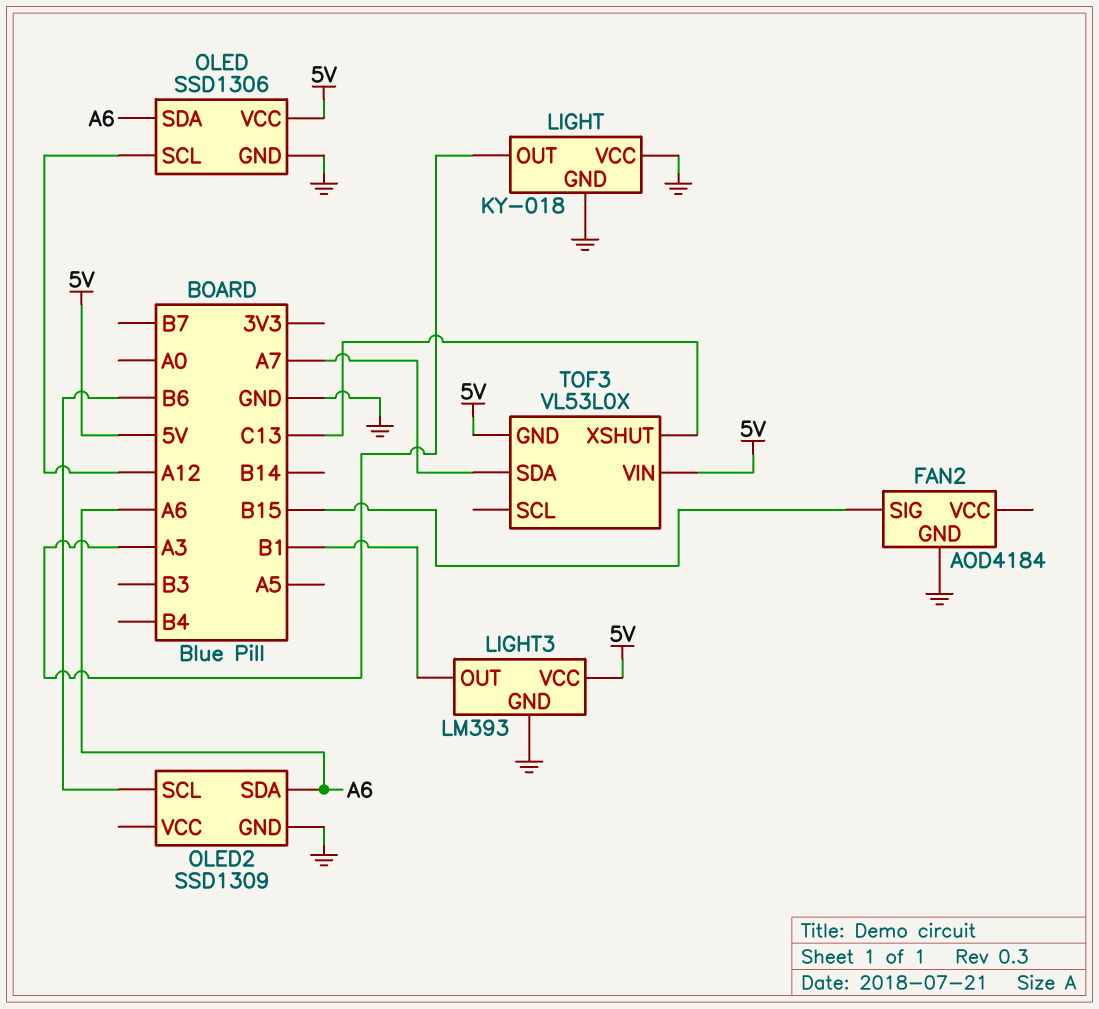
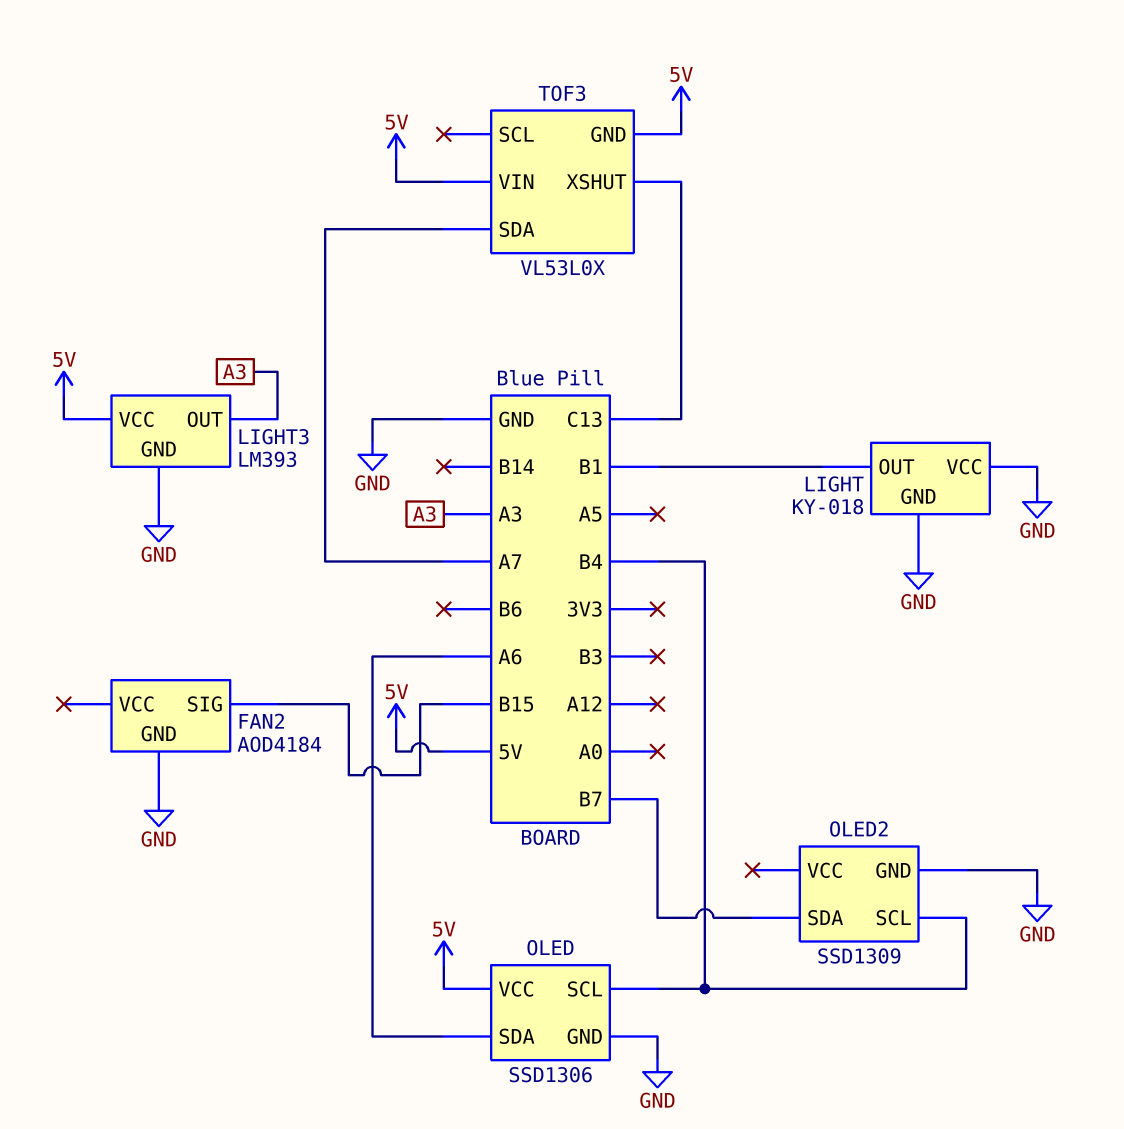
LIGHT pin OUT: A3 -> B1
LIGHT3 pin OUT: B1 -> A3
OLED pin SCL: A12 -> B4
OLED2 pin SCL: B6 -> B4
OLED2 pin SDA: A6 -> B7

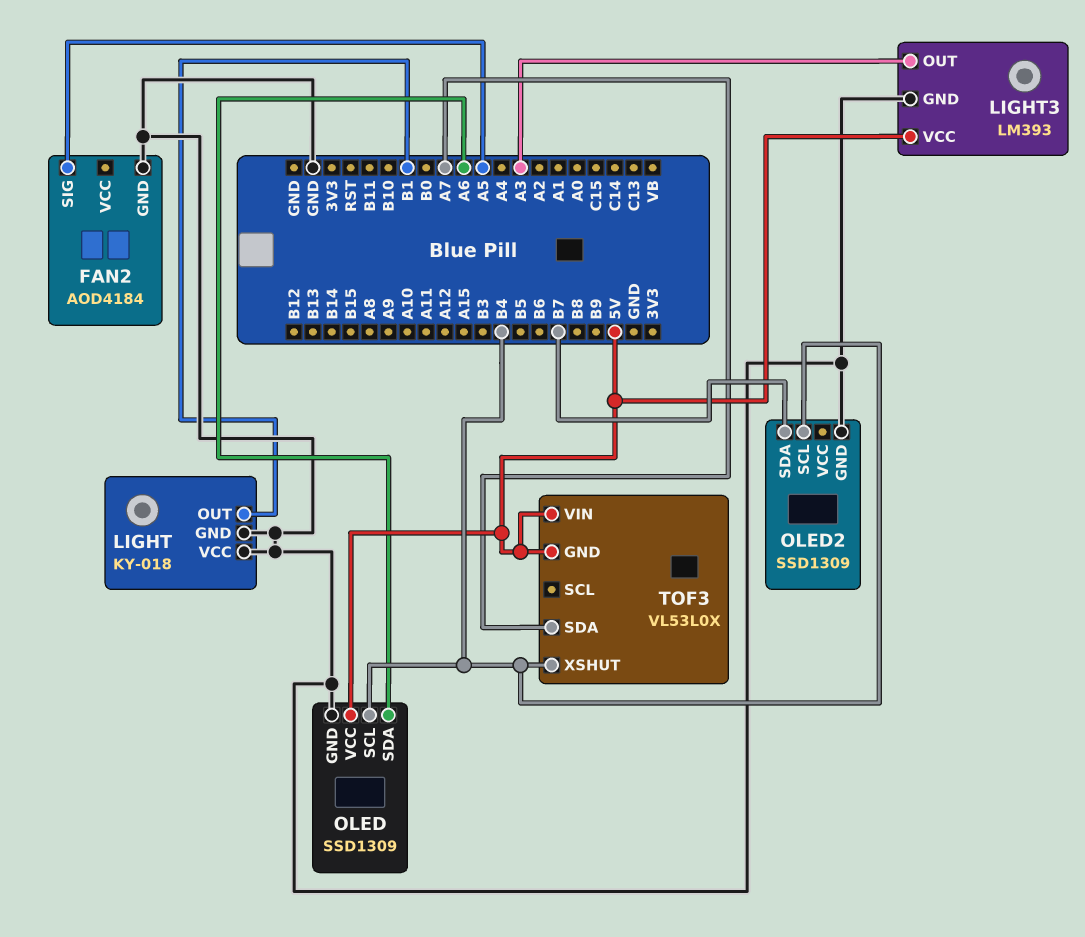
FAN2 pin SIG: B15 -> A5
OLED: SSD1306 -> SSD1309
TOF3 pin XSHUT: C13 -> B4

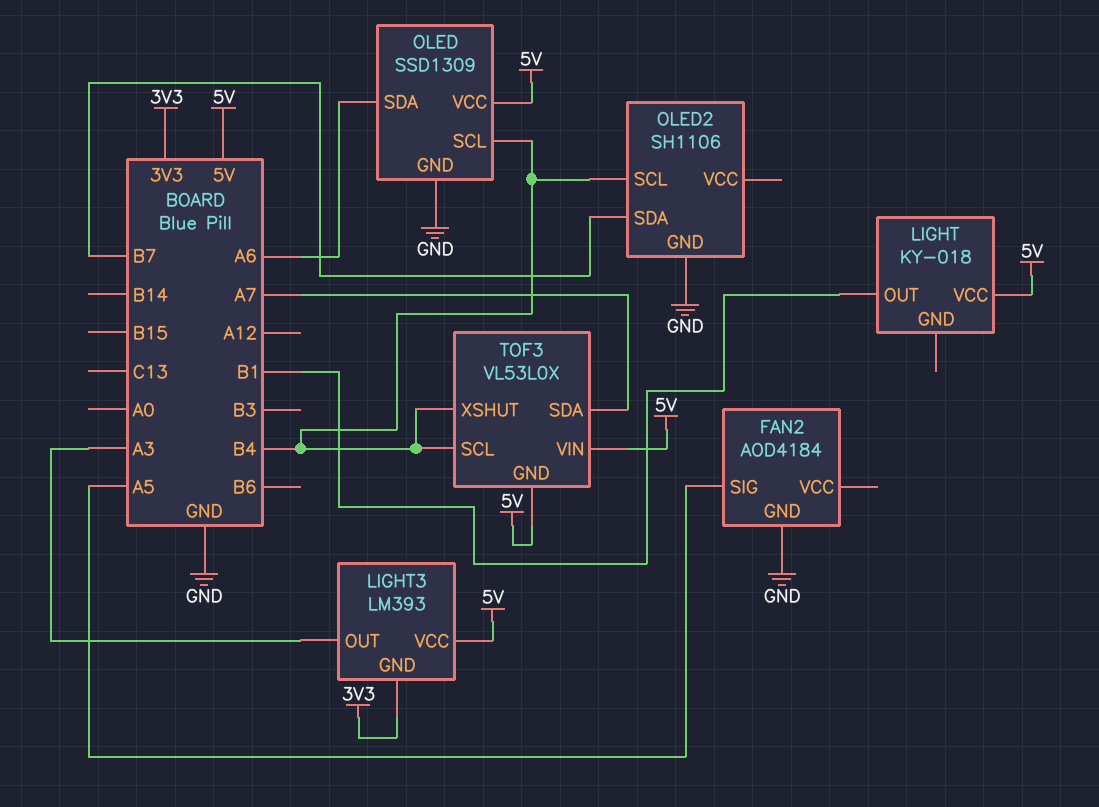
LIGHT pin GND: GND -> none
LIGHT pin VCC: GND -> 5V
LIGHT3 pin GND: GND -> 3V3
OLED2: SSD1309 -> SH1106
TOF3 pin SCL: none -> B4

